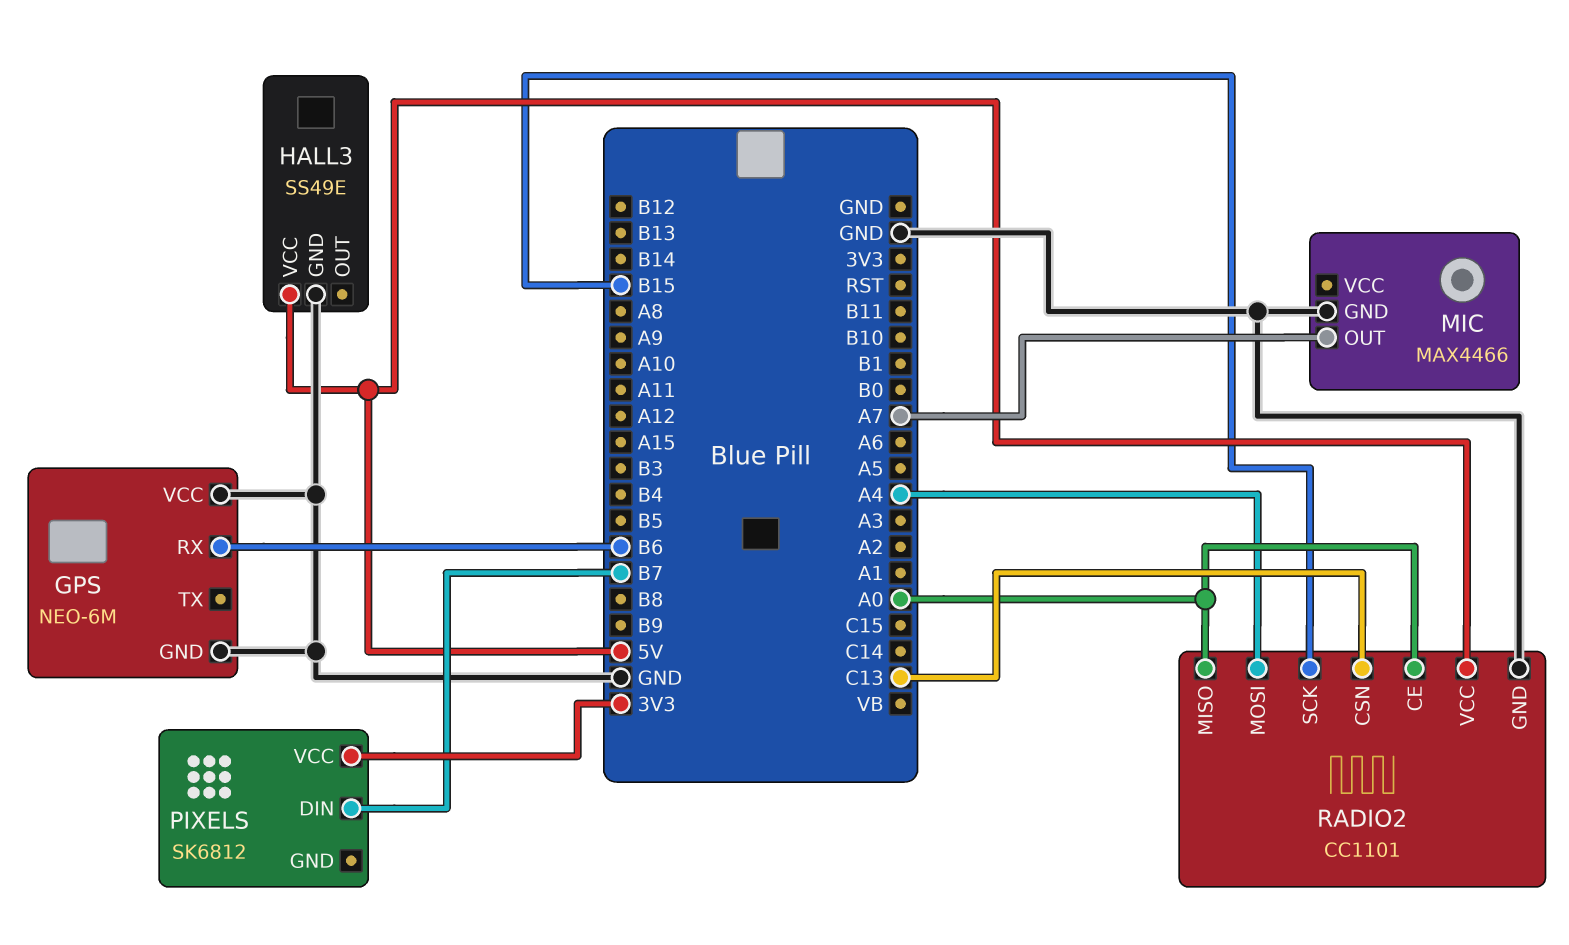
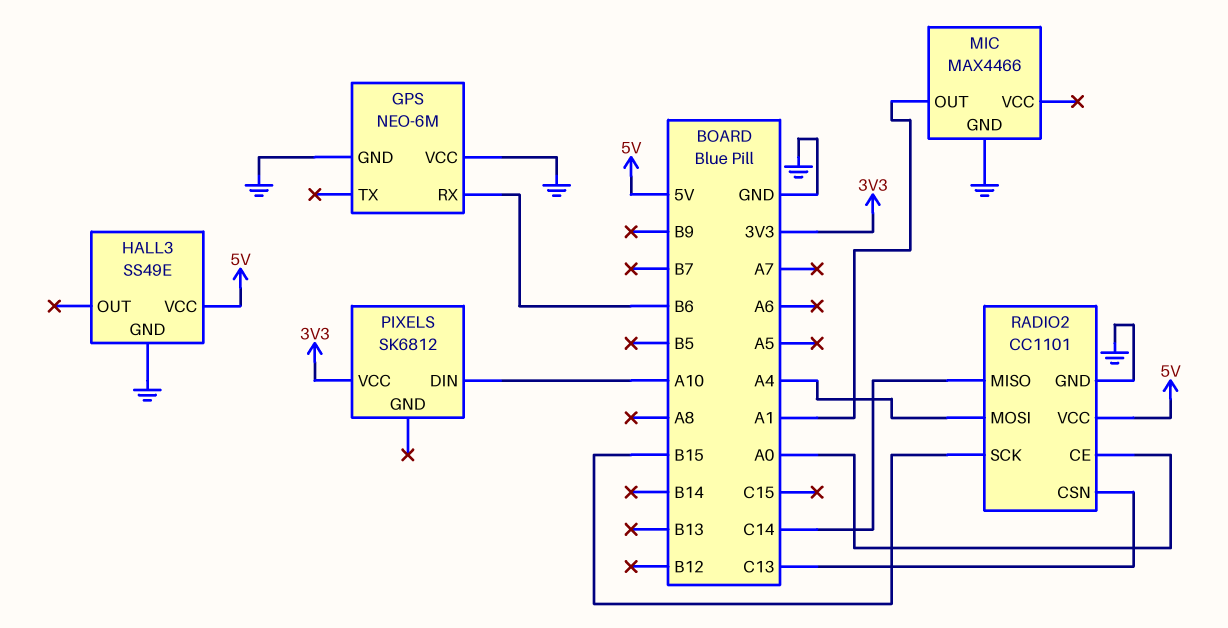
MIC pin OUT: A7 -> A1
PIXELS pin DIN: B7 -> A10
RADIO2 pin MISO: A0 -> C14

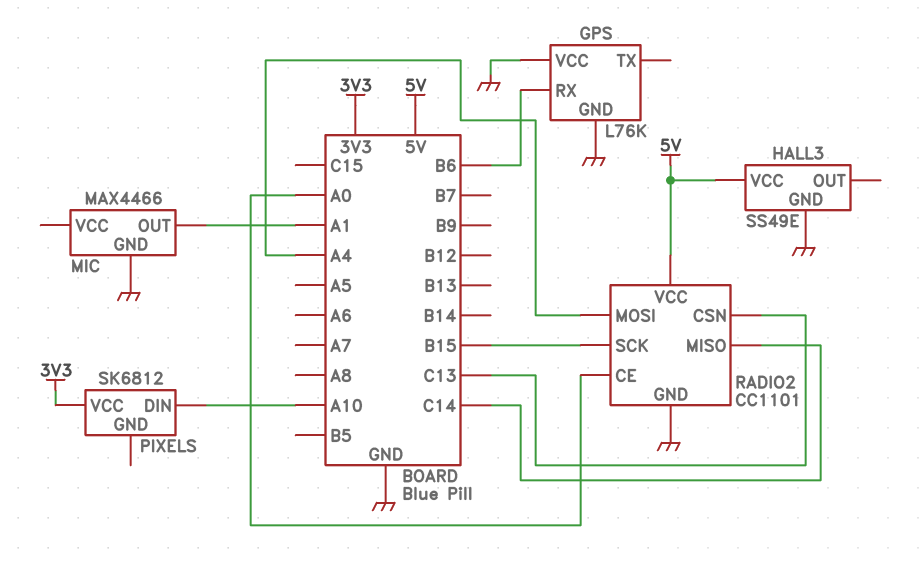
GPS: NEO-6M -> L76K

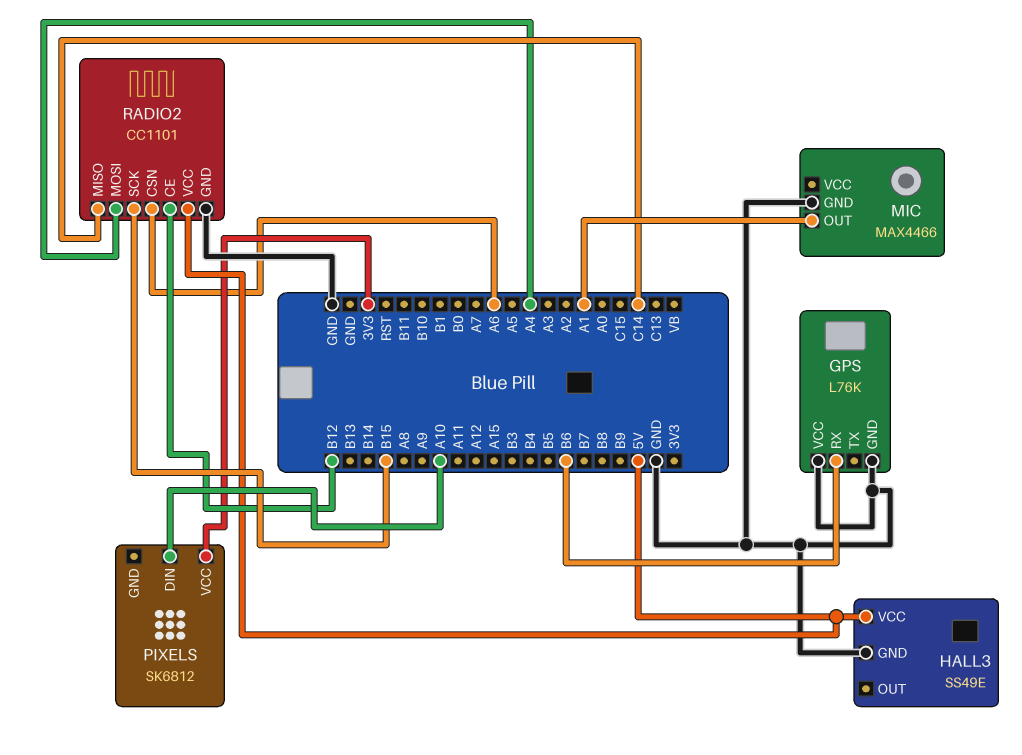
RADIO2 pin CE: A0 -> B12
RADIO2 pin CSN: C13 -> A6

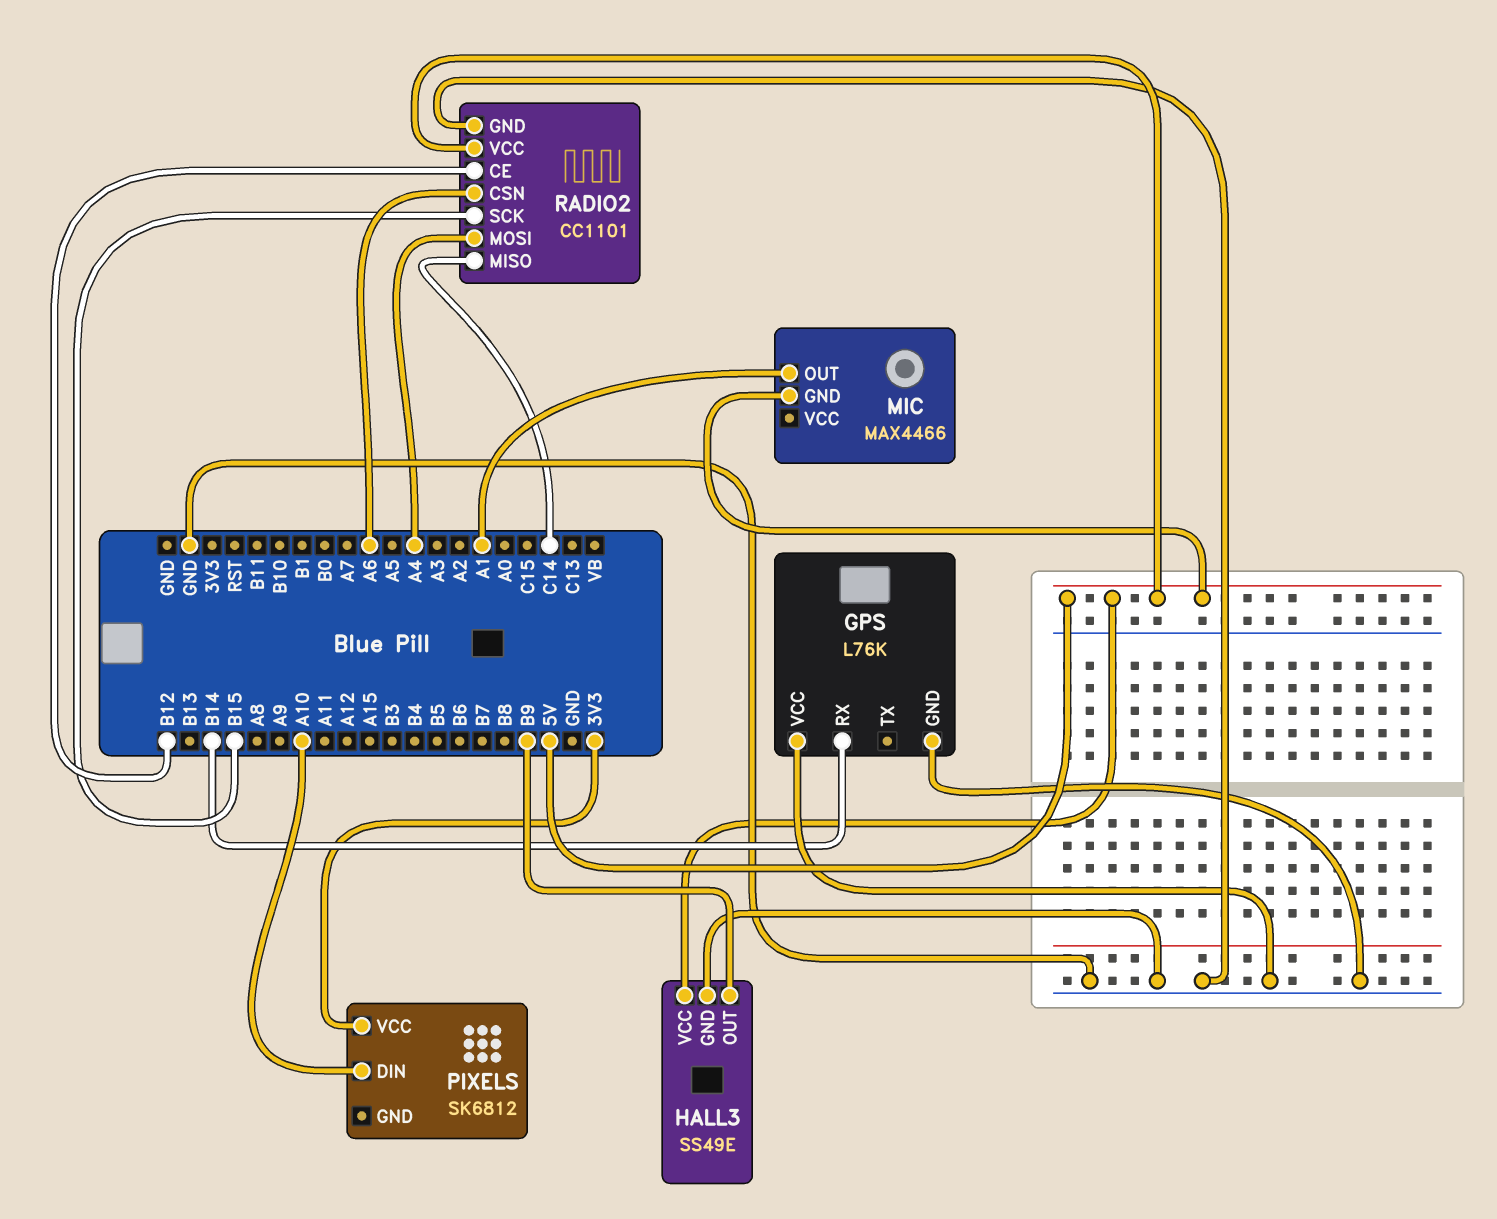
GPS pin RX: B6 -> B14
HALL3 pin OUT: none -> B9
MIC pin GND: GND -> 5V

